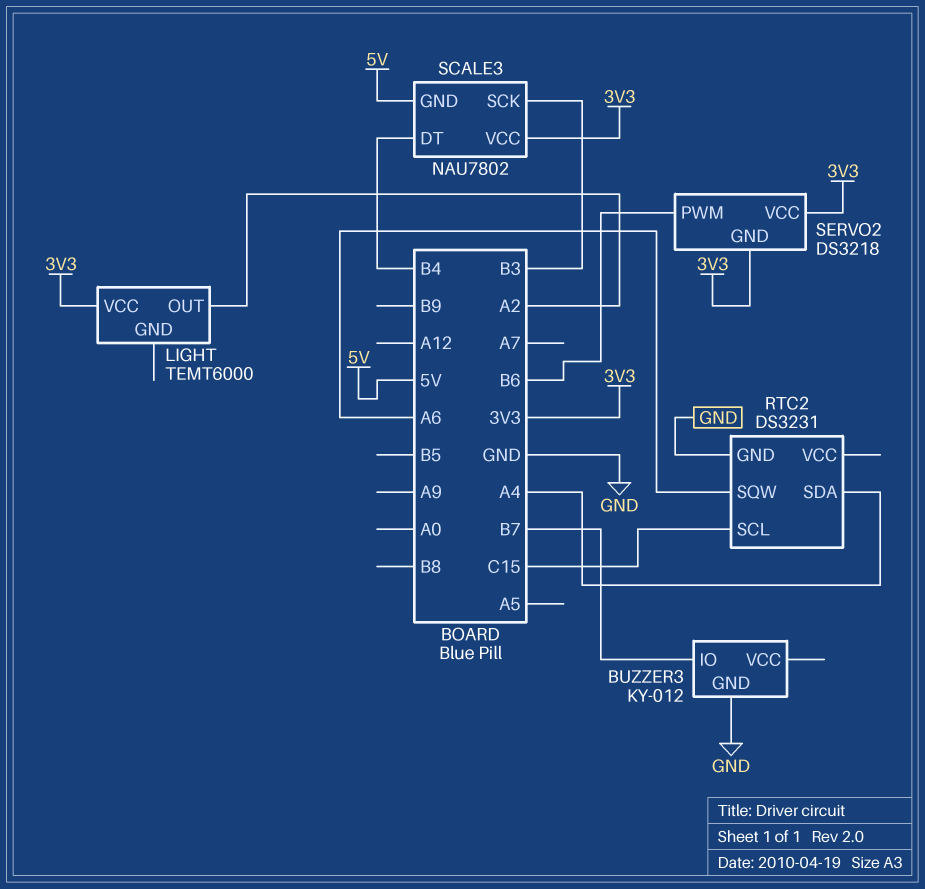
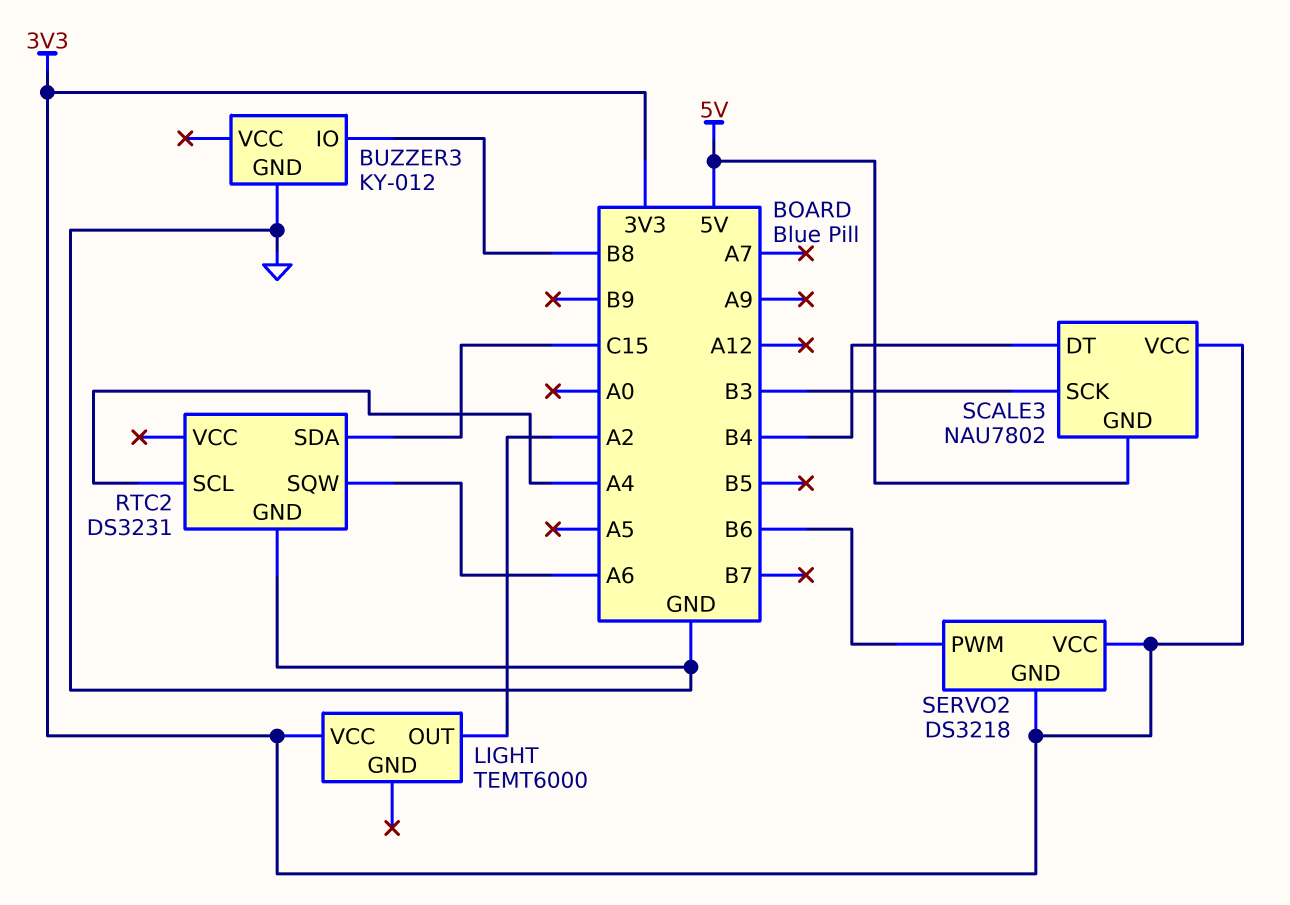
BUZZER3 pin IO: B7 -> B8
RTC2 pin SCL: C15 -> A4
RTC2 pin SDA: A4 -> C15

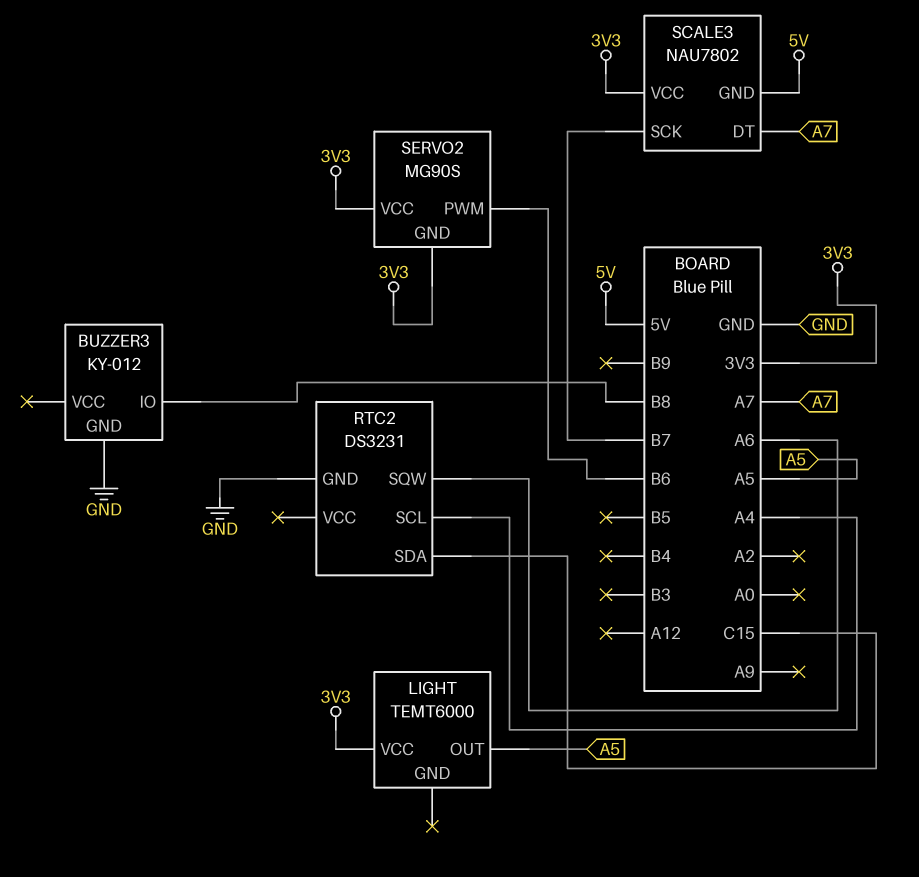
LIGHT pin OUT: A2 -> A5
SCALE3 pin DT: B4 -> A7
SCALE3 pin SCK: B3 -> B7
SERVO2: DS3218 -> MG90S

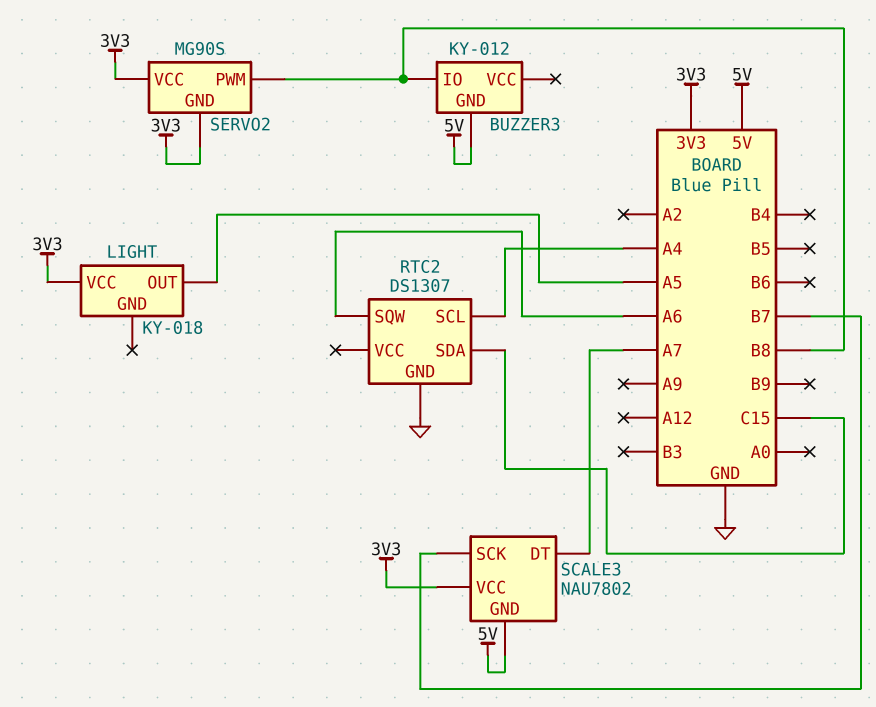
BUZZER3 pin GND: GND -> 5V
LIGHT: TEMT6000 -> KY-018
RTC2: DS3231 -> DS1307
SERVO2 pin PWM: B6 -> B8

